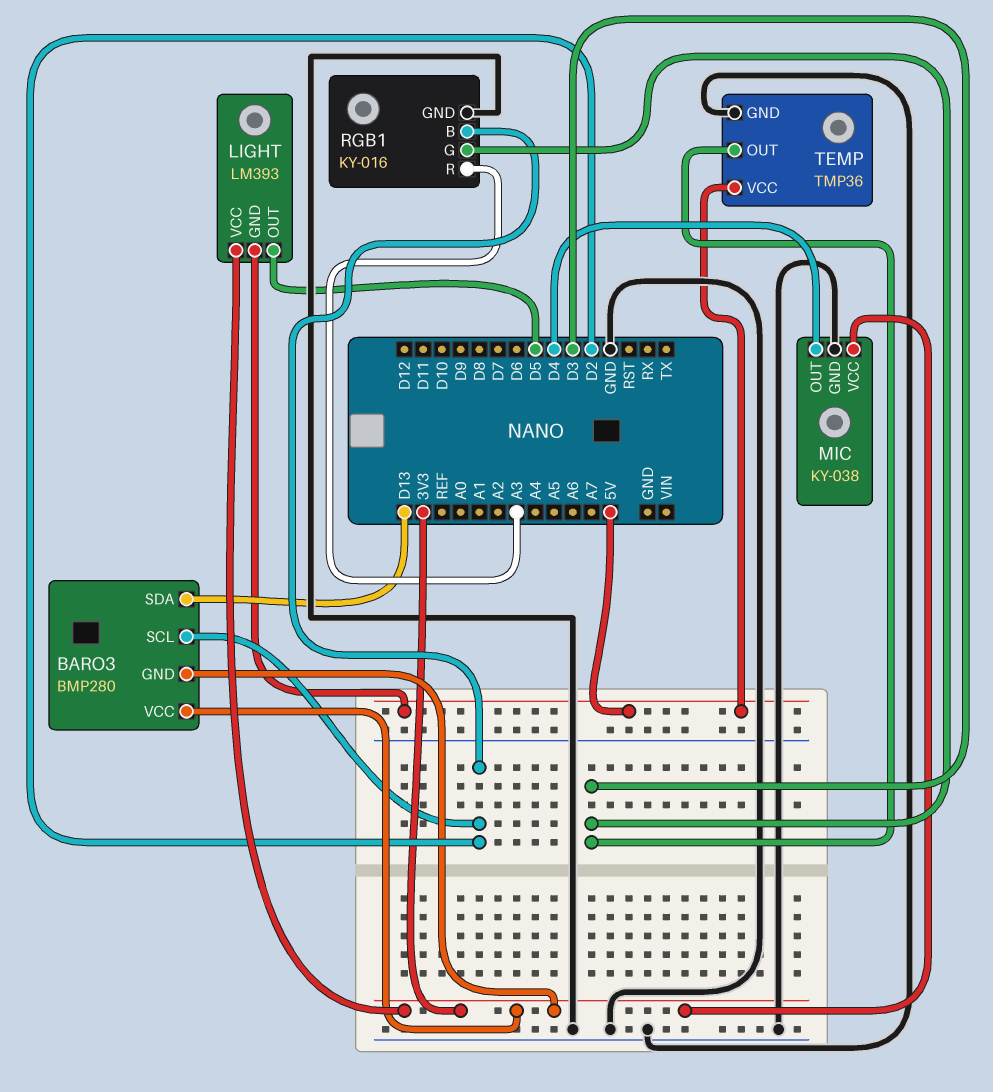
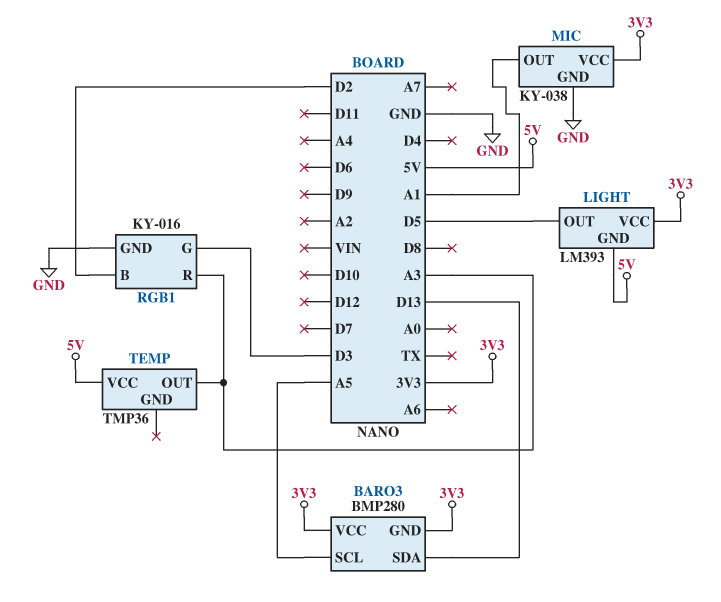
BARO3 pin SCL: D2 -> A5
MIC pin OUT: D4 -> A1
TEMP pin GND: GND -> none
TEMP pin OUT: D3 -> A3

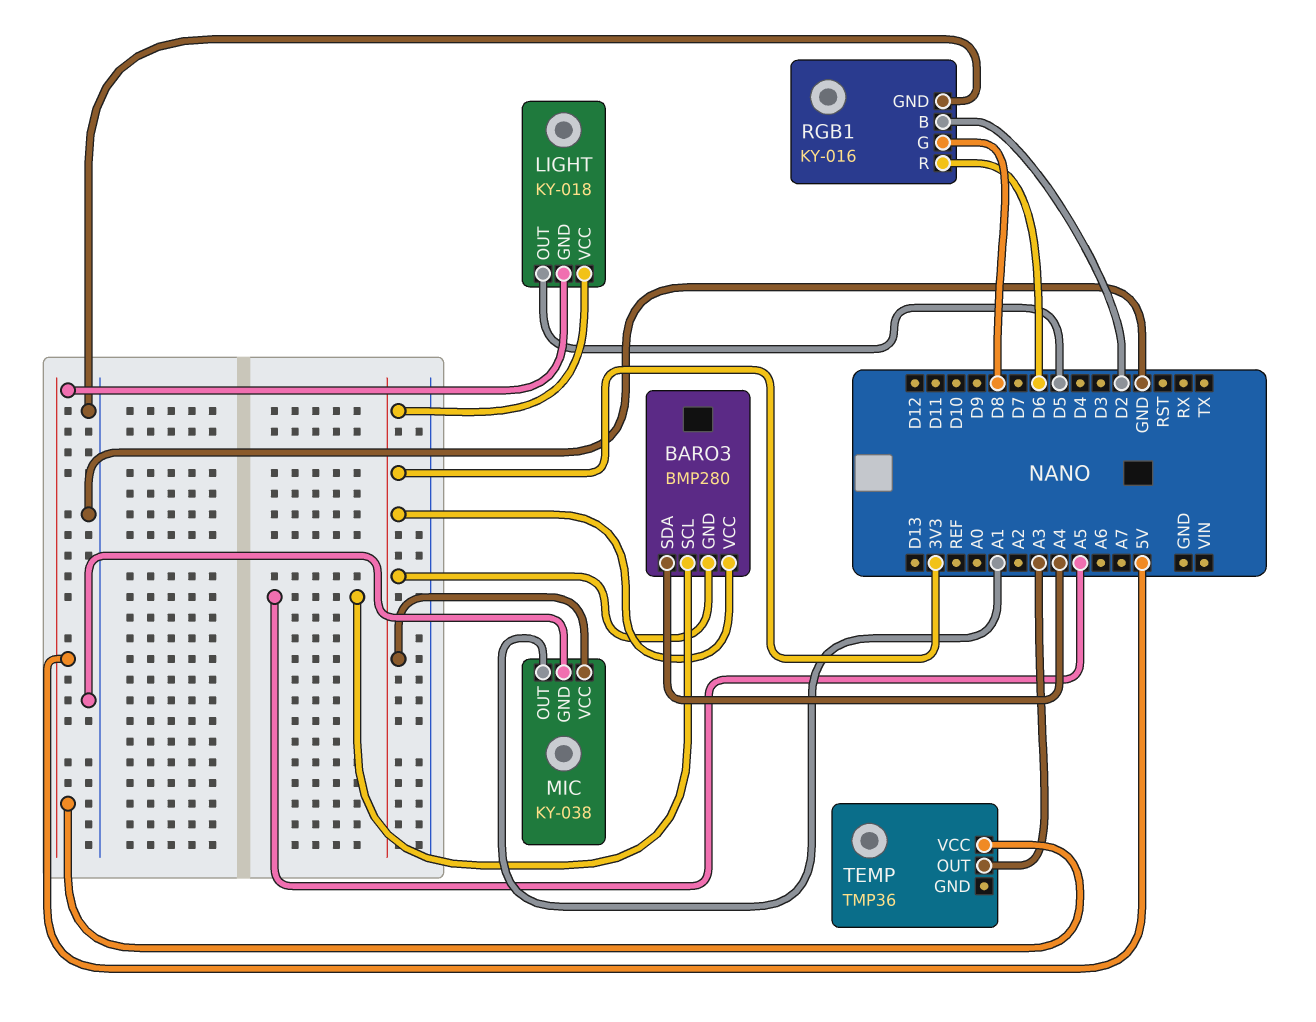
BARO3 pin SDA: D13 -> A4
LIGHT: LM393 -> KY-018
RGB1 pin G: D3 -> D8
RGB1 pin R: A3 -> D6

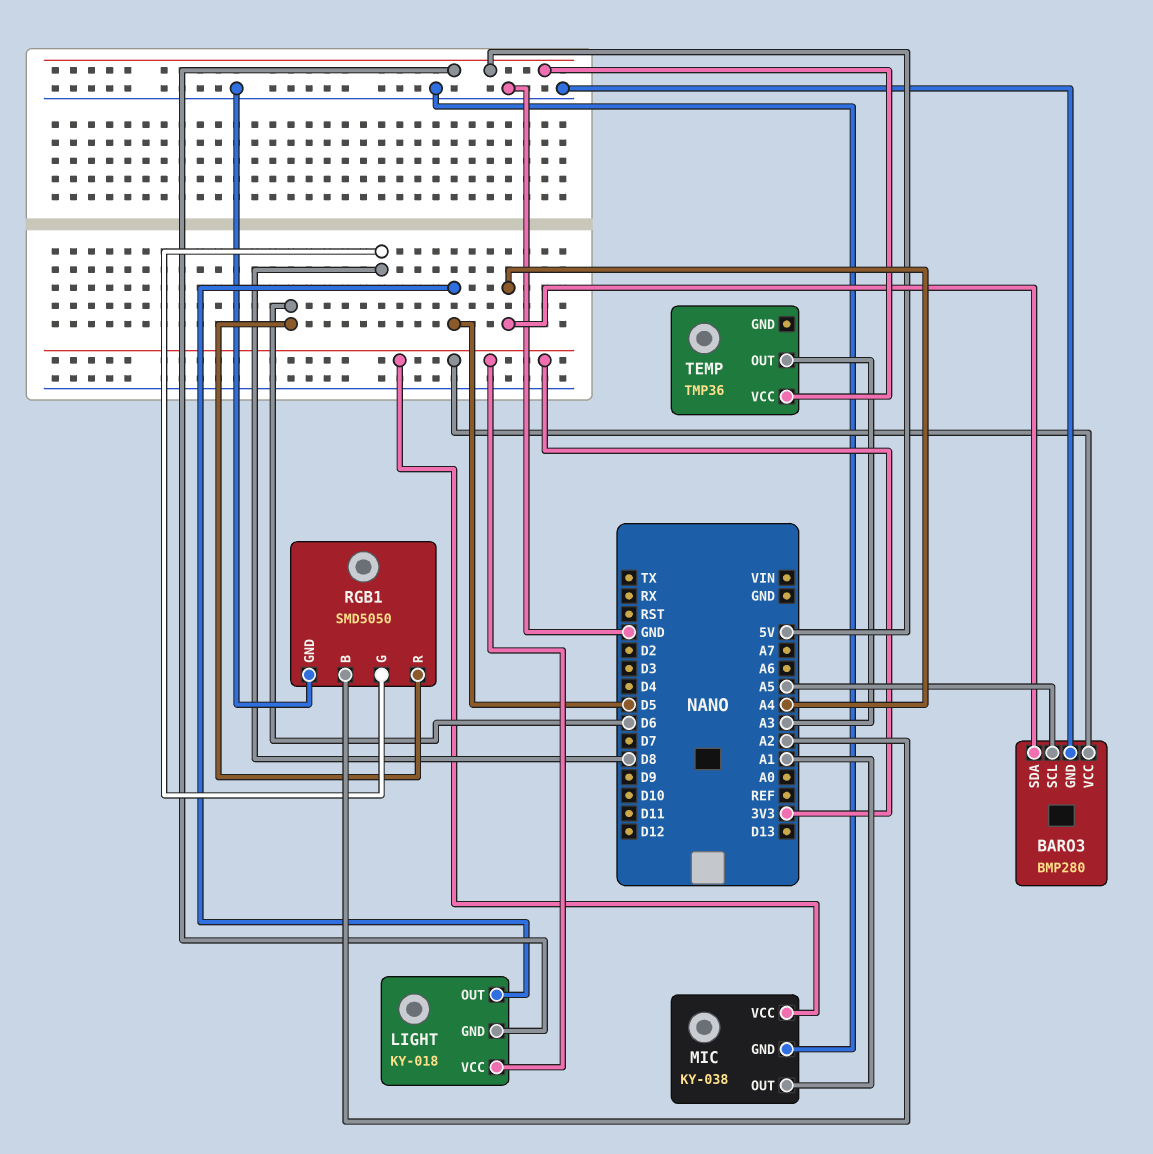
BARO3 pin GND: 3V3 -> GND
RGB1: KY-016 -> SMD5050
RGB1 pin B: D2 -> A2

